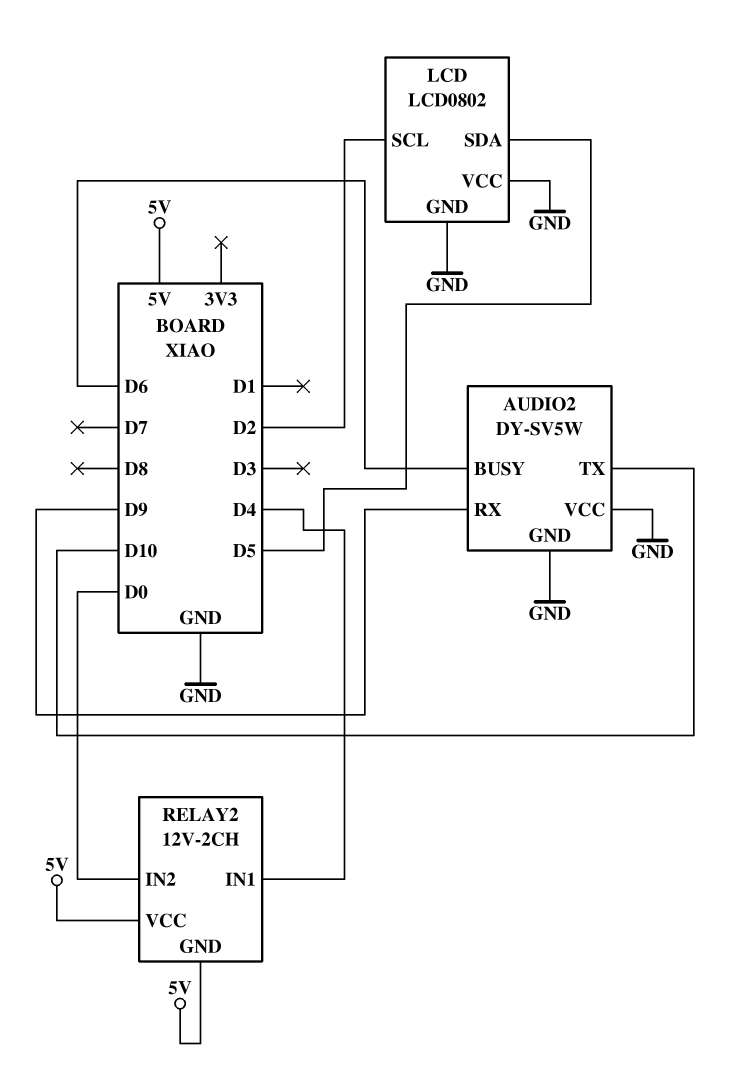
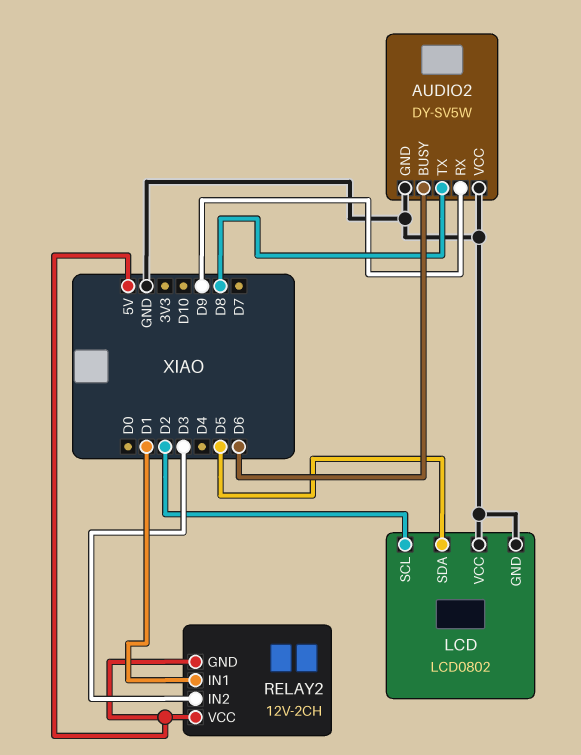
AUDIO2 pin TX: D10 -> D8
RELAY2 pin IN1: D4 -> D1
RELAY2 pin IN2: D0 -> D3

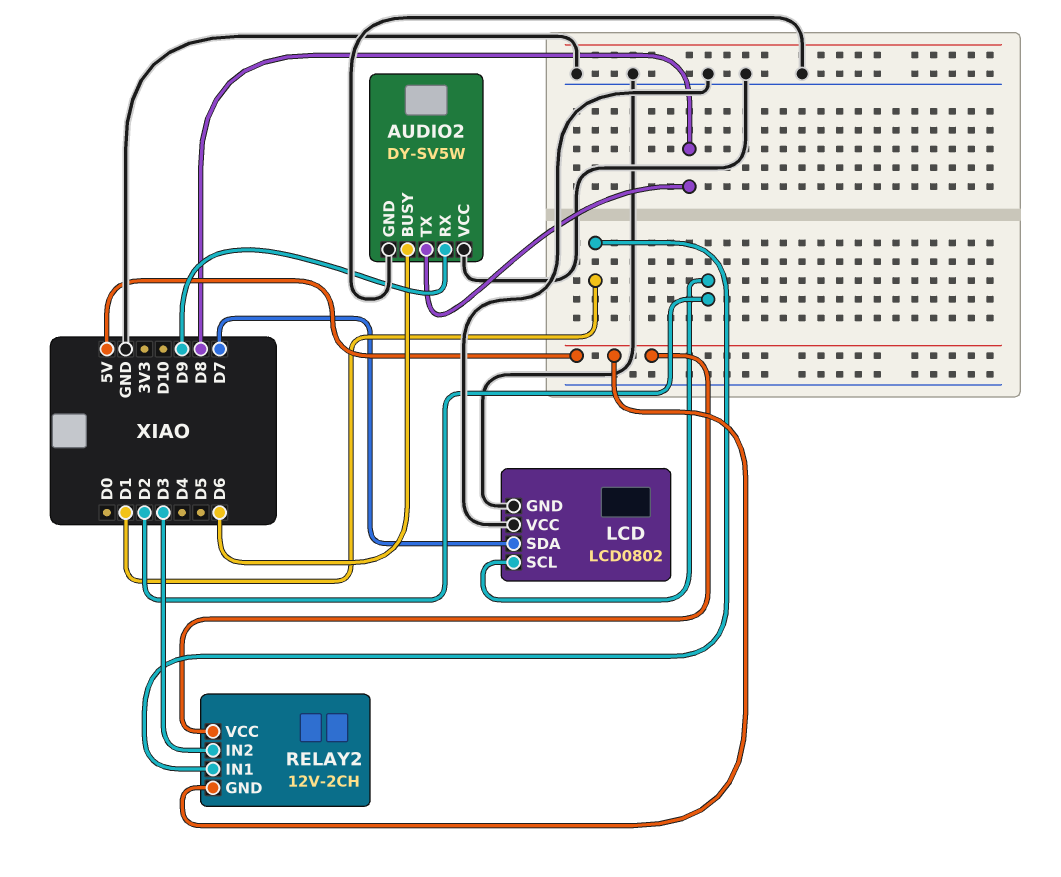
LCD pin SDA: D5 -> D7

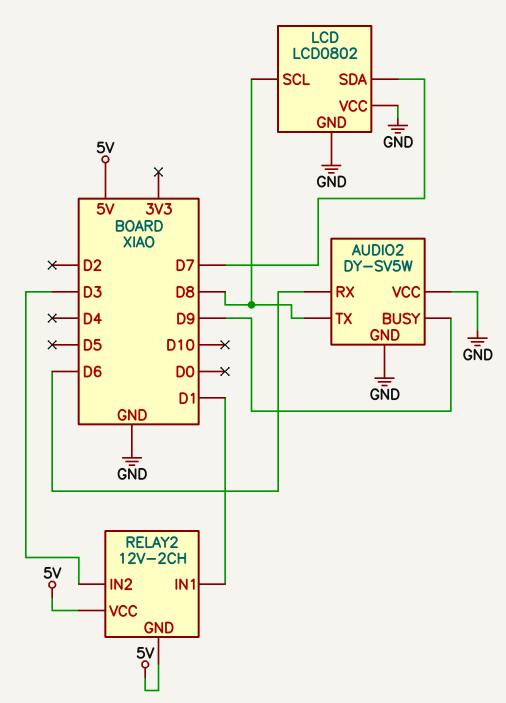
AUDIO2 pin BUSY: D6 -> D9
AUDIO2 pin RX: D9 -> D6
LCD pin SCL: D2 -> D8

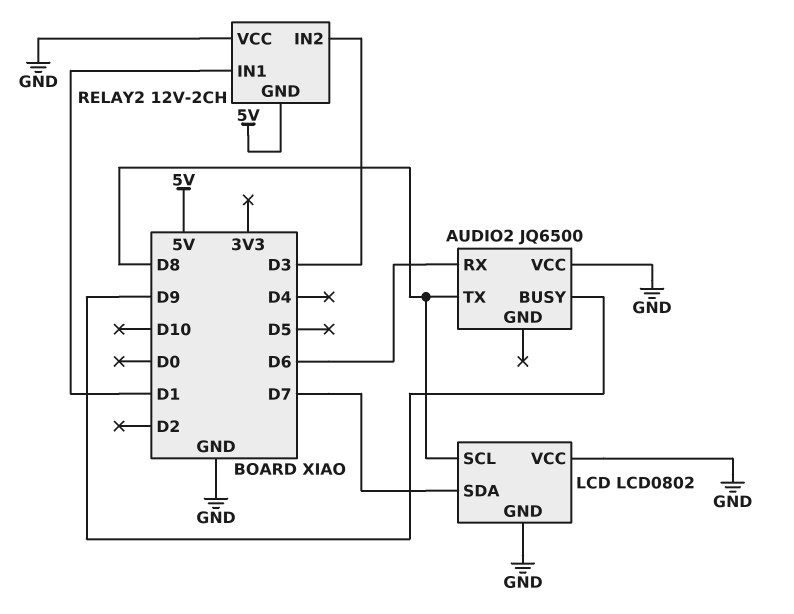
AUDIO2: DY-SV5W -> JQ6500
AUDIO2 pin GND: GND -> none
RELAY2 pin VCC: 5V -> GND

